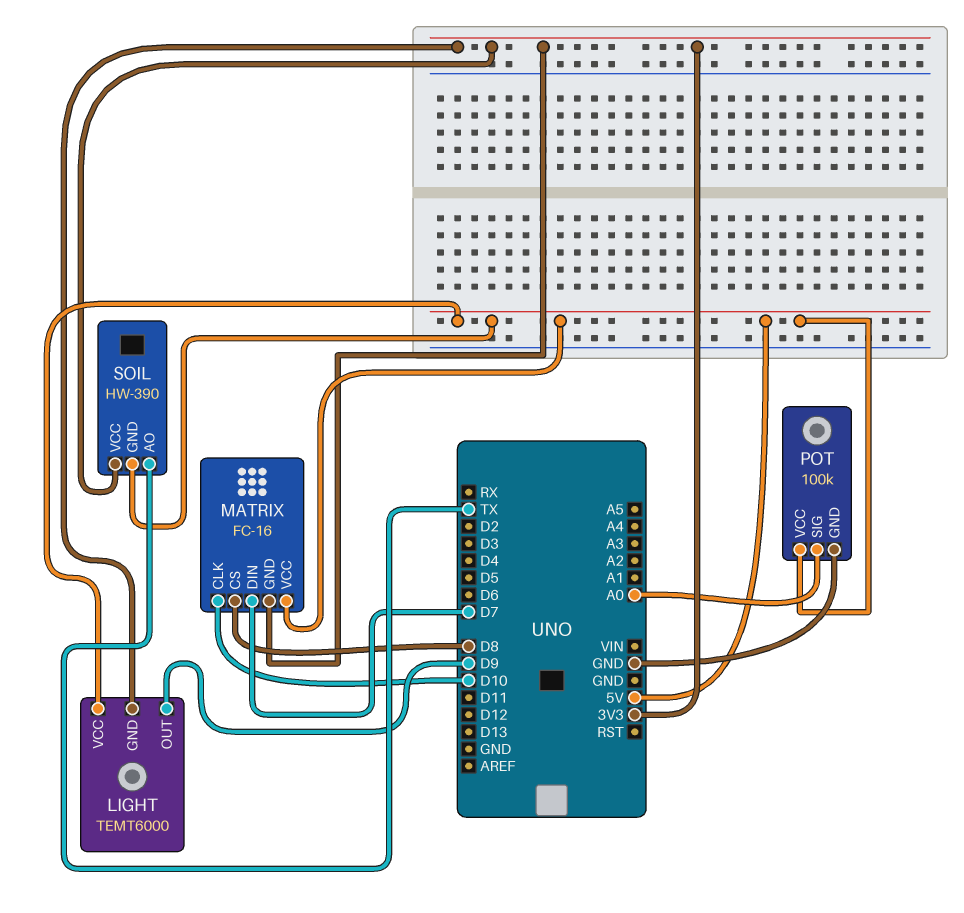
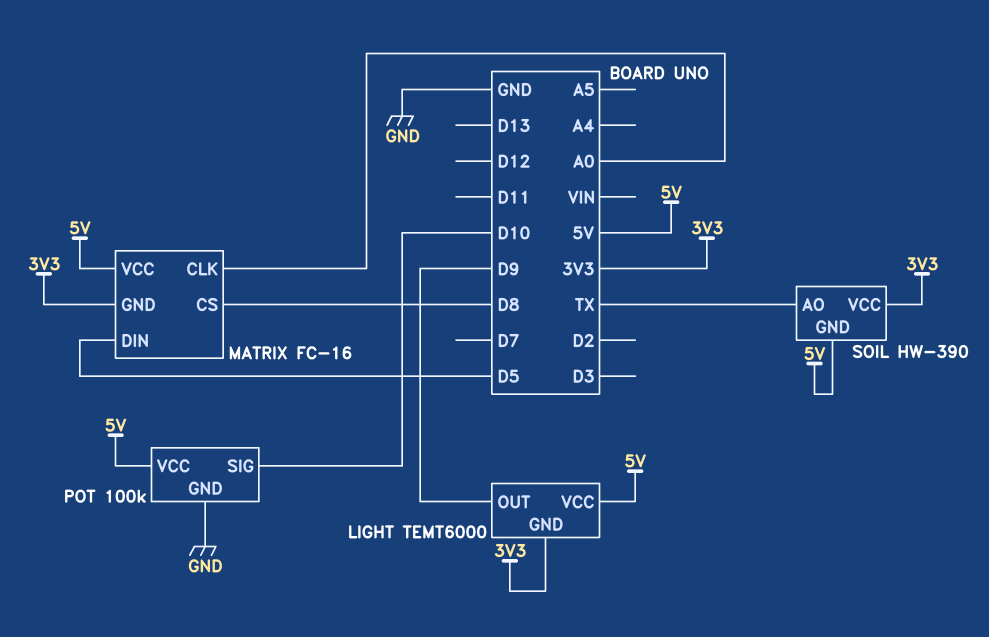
MATRIX pin CLK: D10 -> A0
MATRIX pin DIN: D7 -> D5
POT pin SIG: A0 -> D10

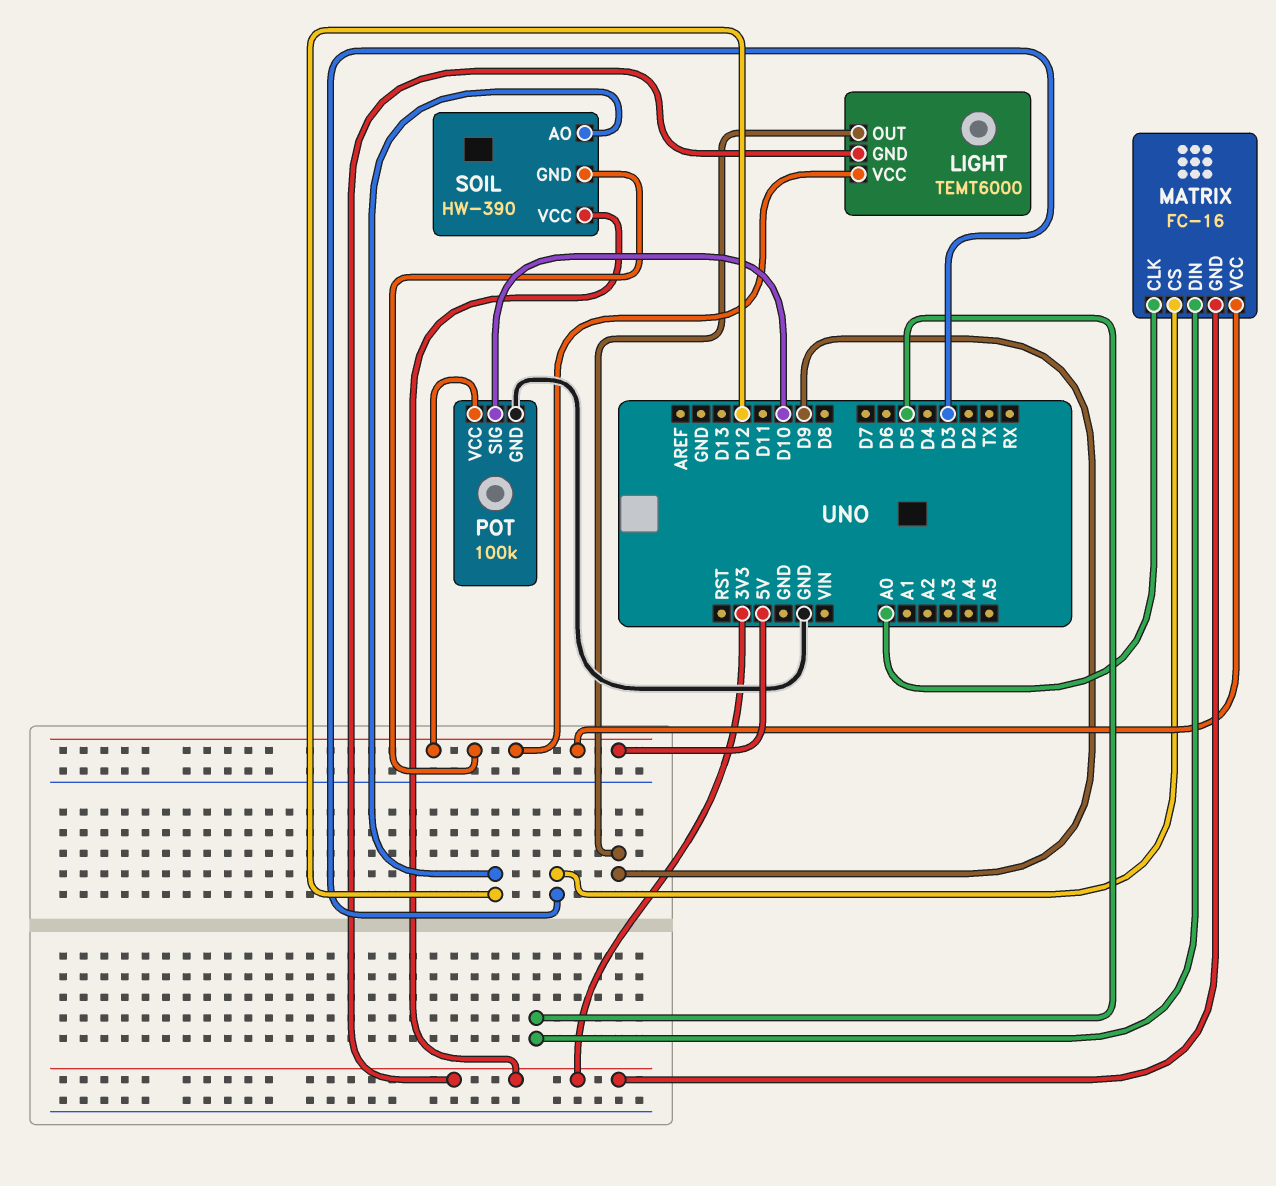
MATRIX pin CS: D8 -> D3
SOIL pin AO: TX -> D12

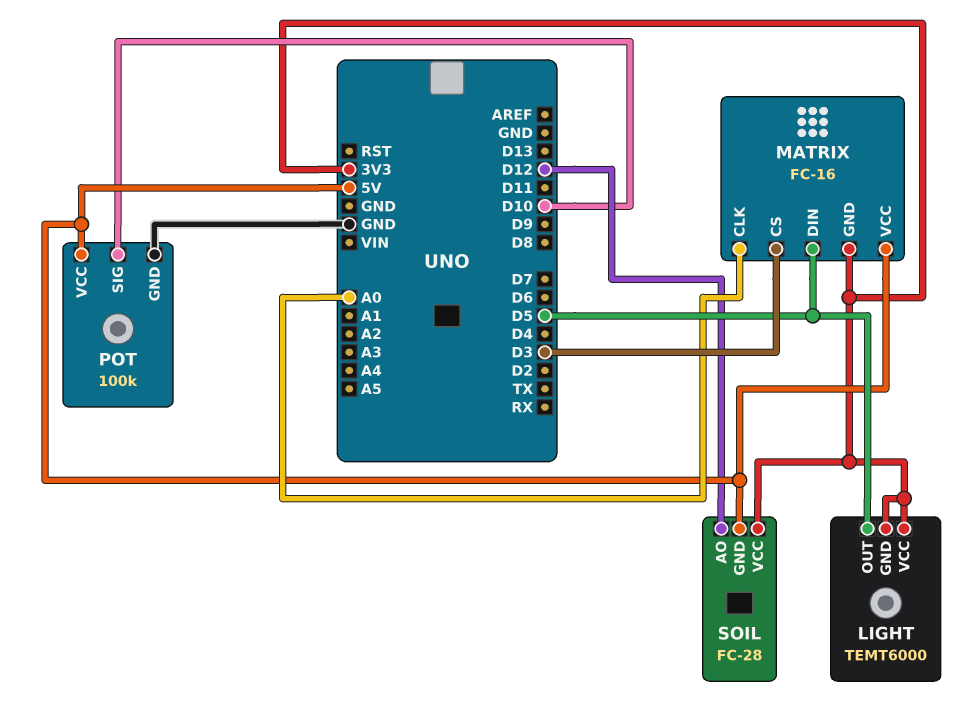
LIGHT pin OUT: D9 -> D5
LIGHT pin VCC: 5V -> 3V3
SOIL: HW-390 -> FC-28

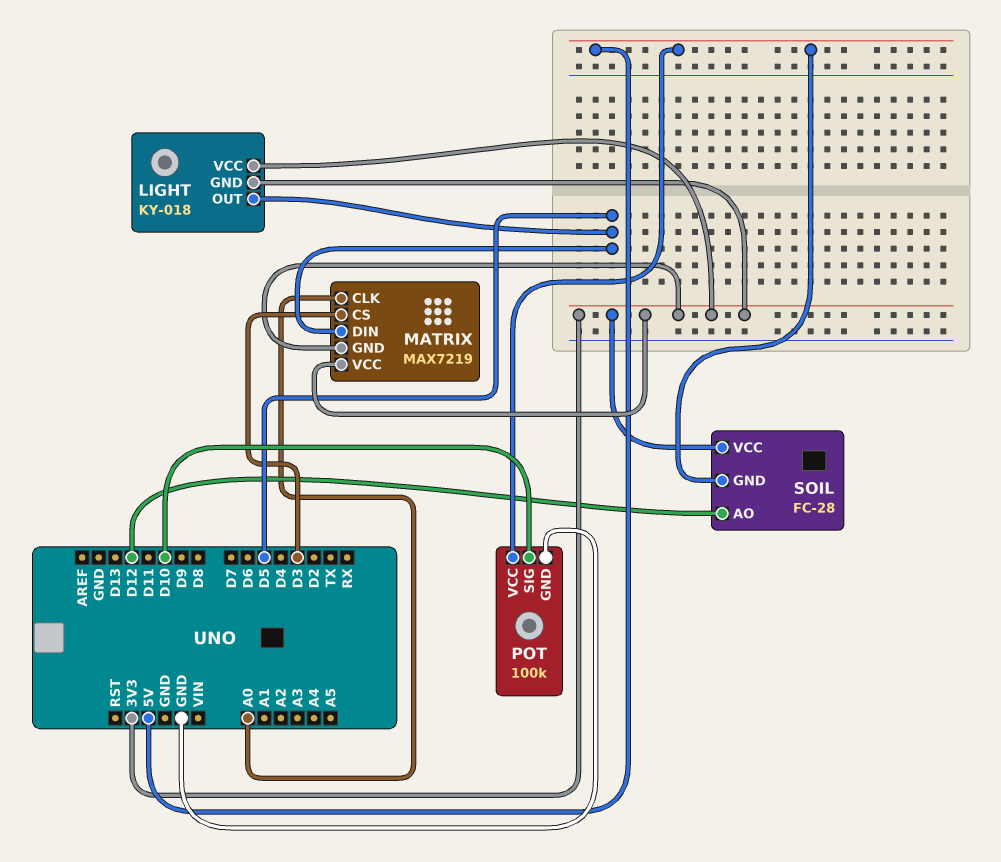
LIGHT: TEMT6000 -> KY-018
MATRIX: FC-16 -> MAX7219
MATRIX pin VCC: 5V -> 3V3

